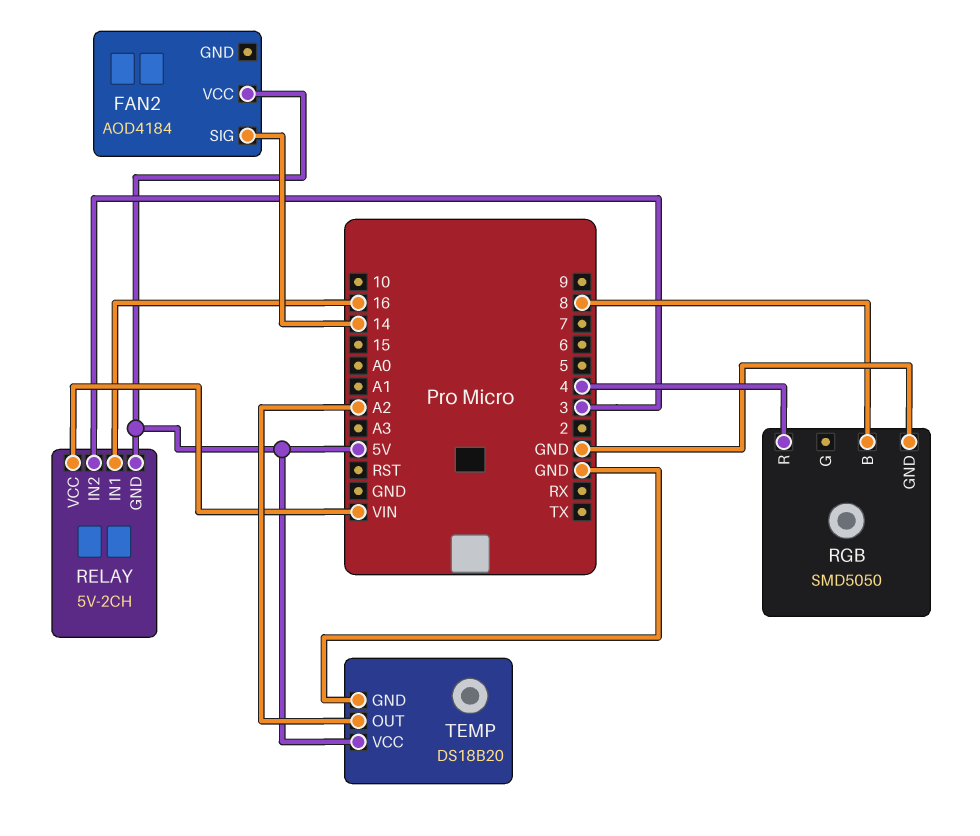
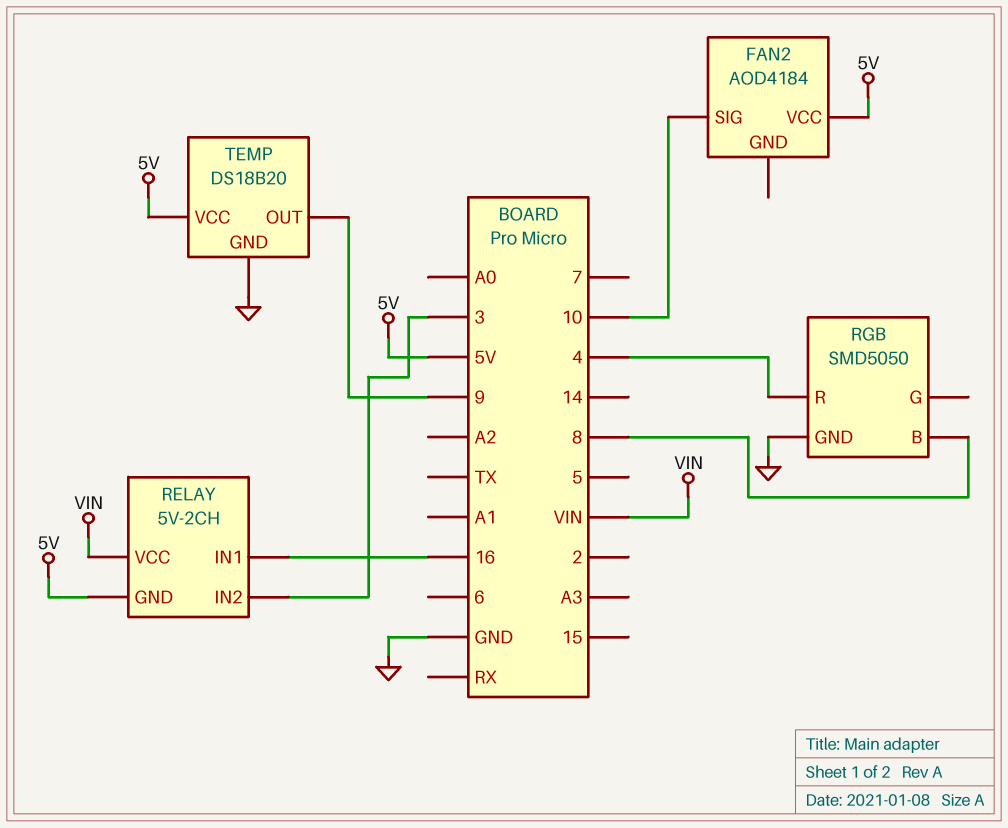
FAN2 pin SIG: 14 -> 10
TEMP pin OUT: A2 -> 9

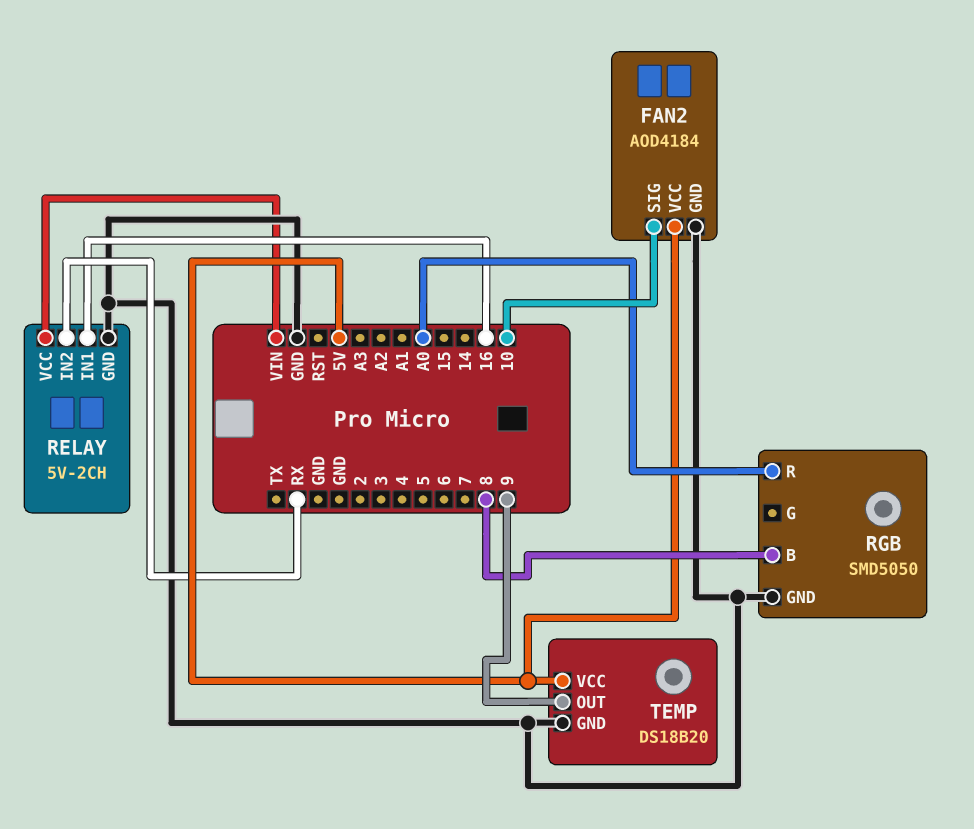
FAN2 pin GND: none -> GND
RELAY pin GND: 5V -> GND
RELAY pin IN2: 3 -> RX
RGB pin R: 4 -> A0

